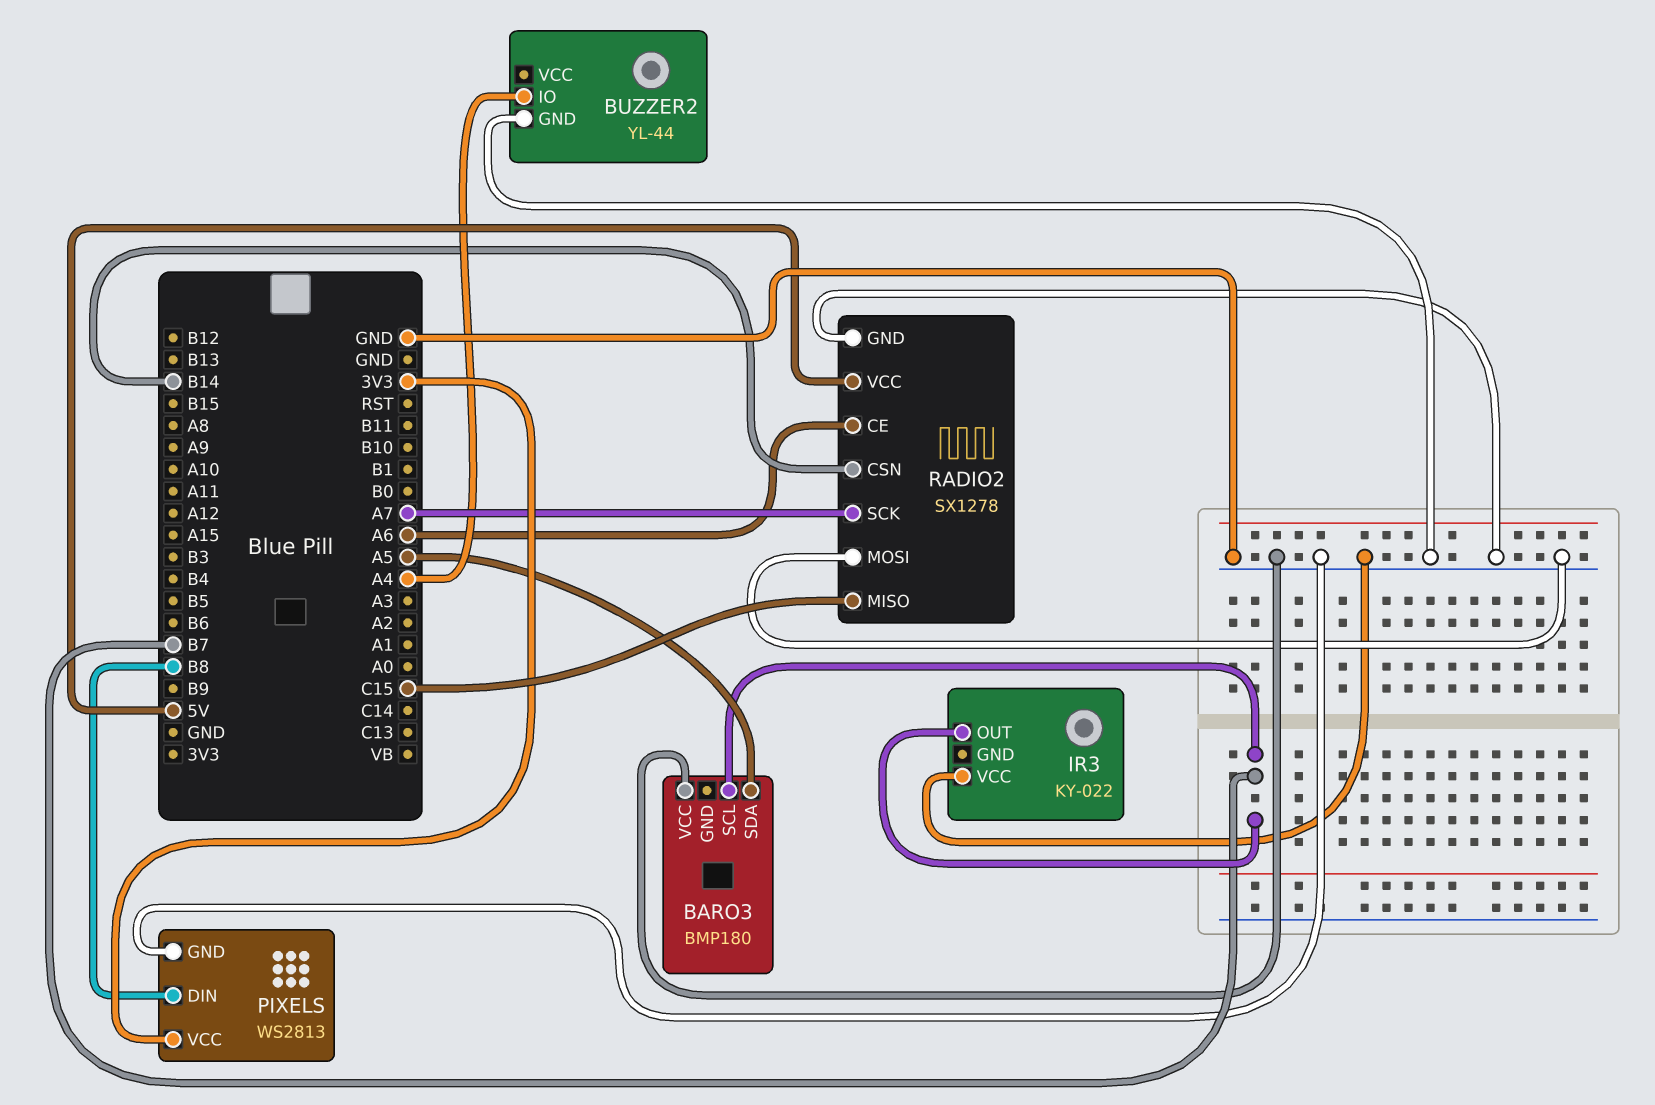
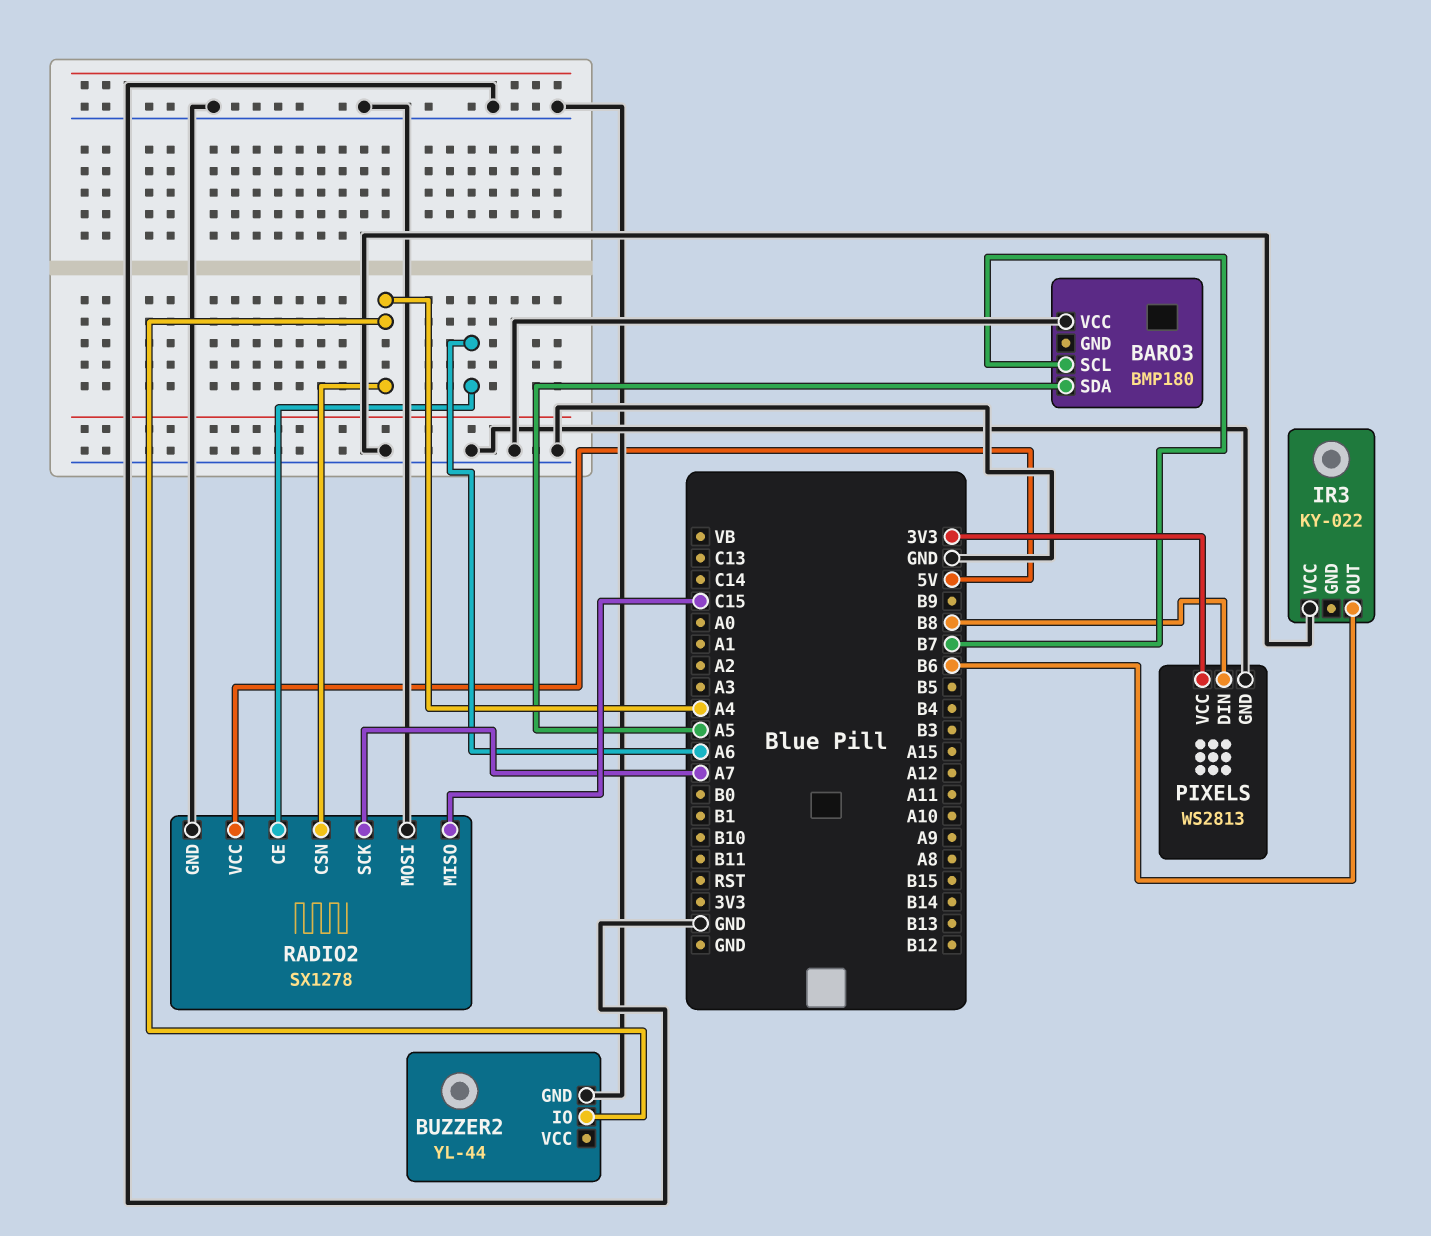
IR3 pin OUT: B7 -> B6
RADIO2 pin CSN: B14 -> A4

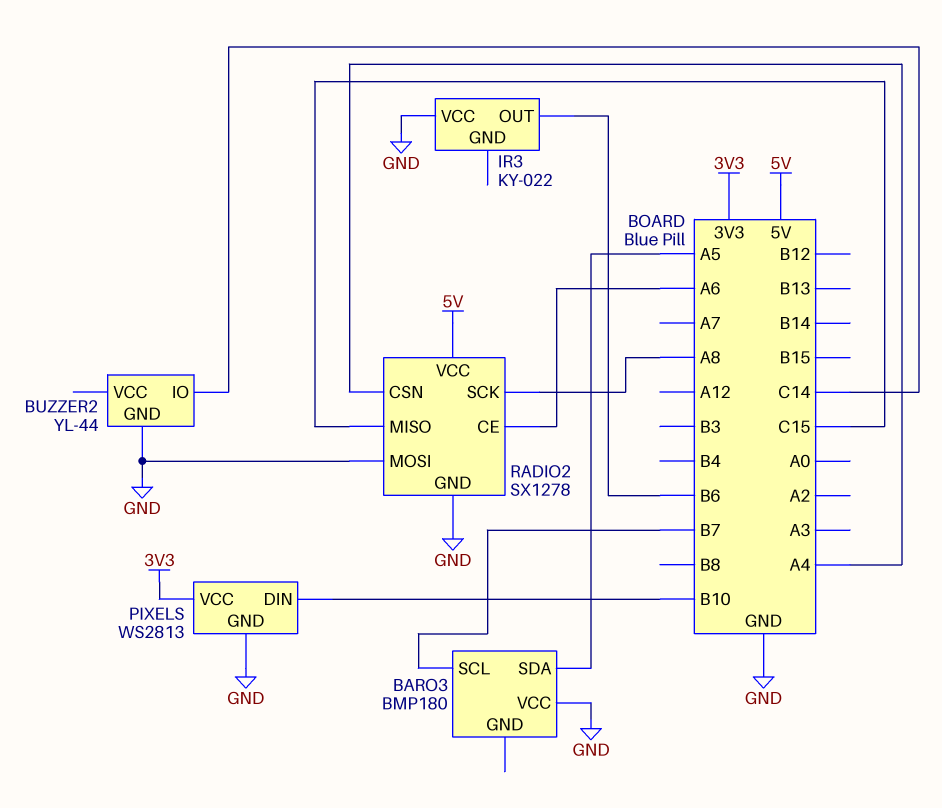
BUZZER2 pin IO: A4 -> C14
PIXELS pin DIN: B8 -> B10
RADIO2 pin SCK: A7 -> A8

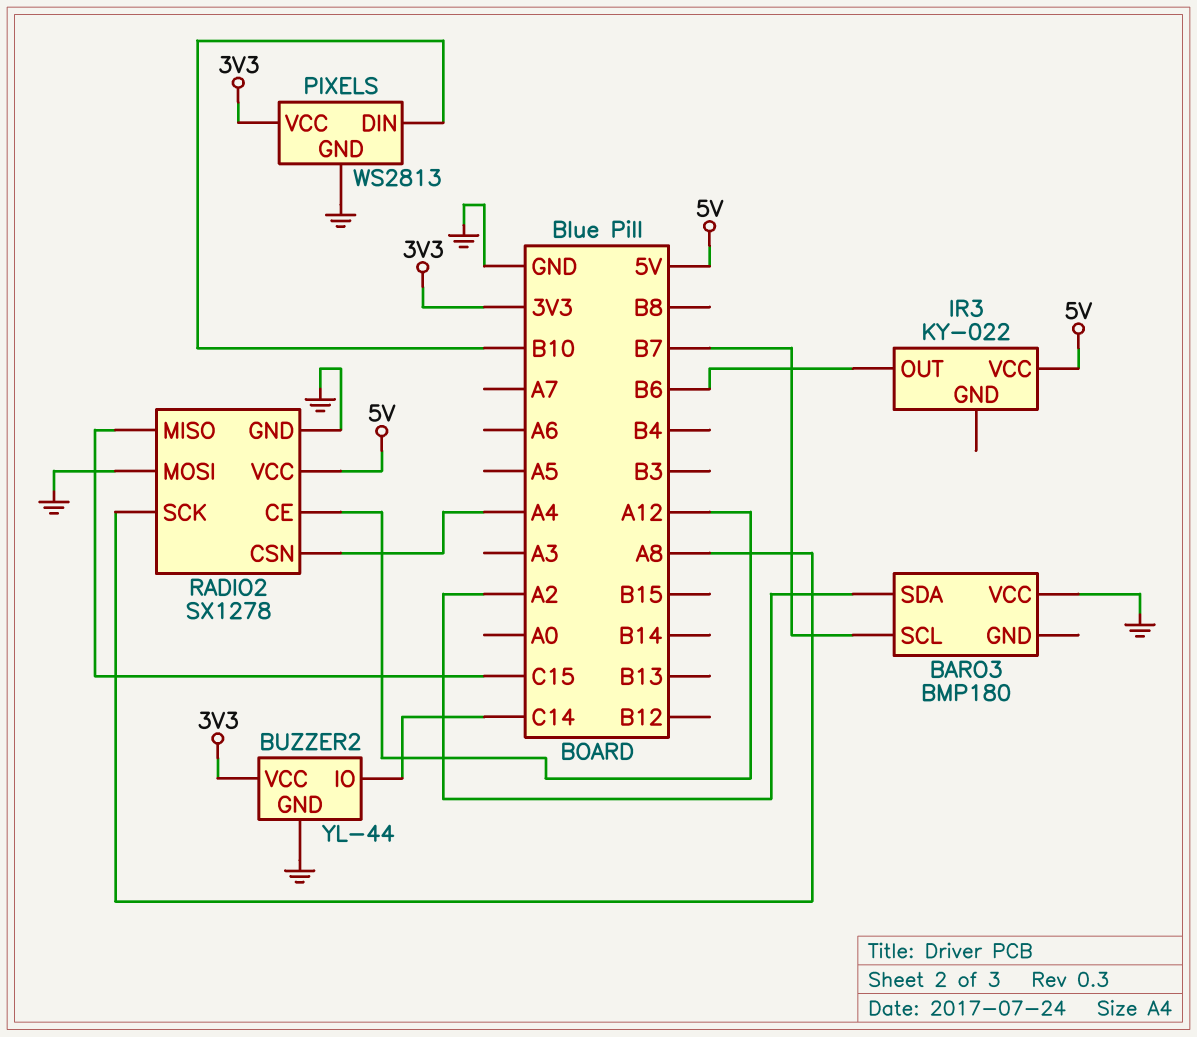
BARO3 pin SDA: A5 -> A2
BUZZER2 pin VCC: none -> 3V3
IR3 pin VCC: GND -> 5V
RADIO2 pin CE: A6 -> A12

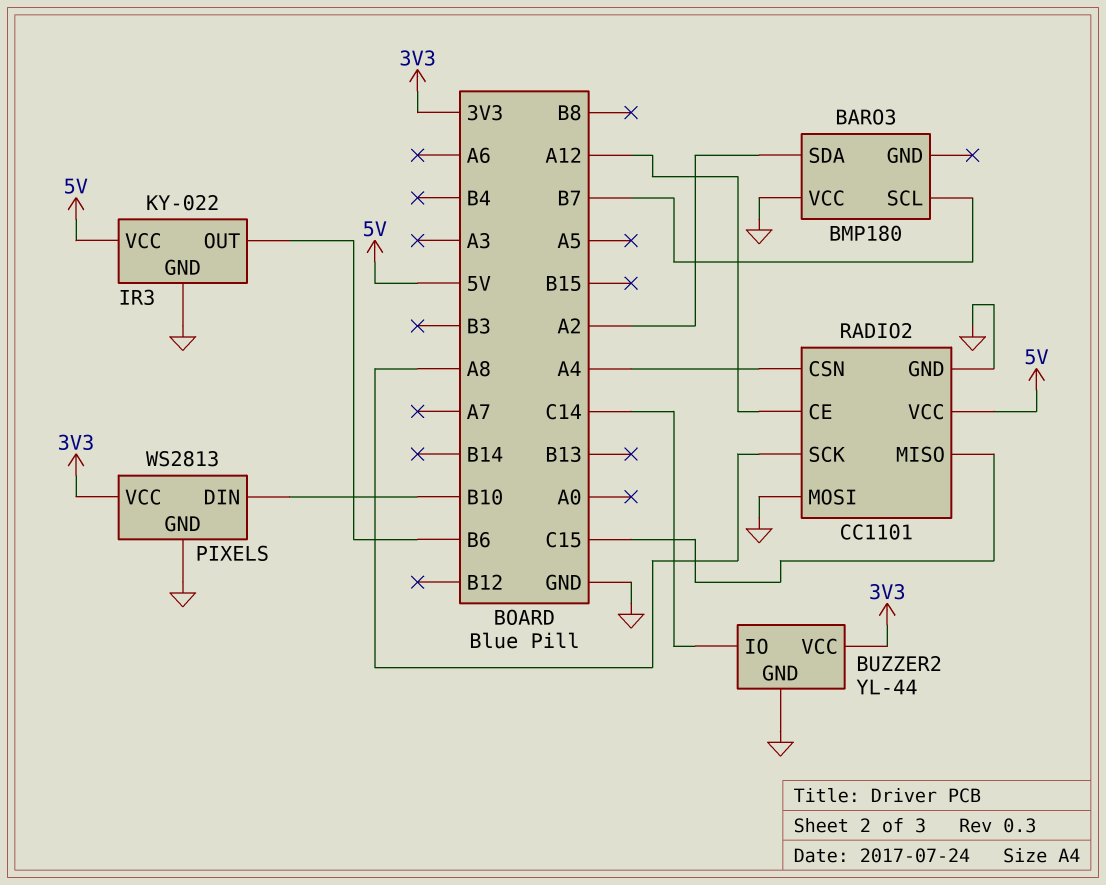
IR3 pin GND: none -> GND
RADIO2: SX1278 -> CC1101

